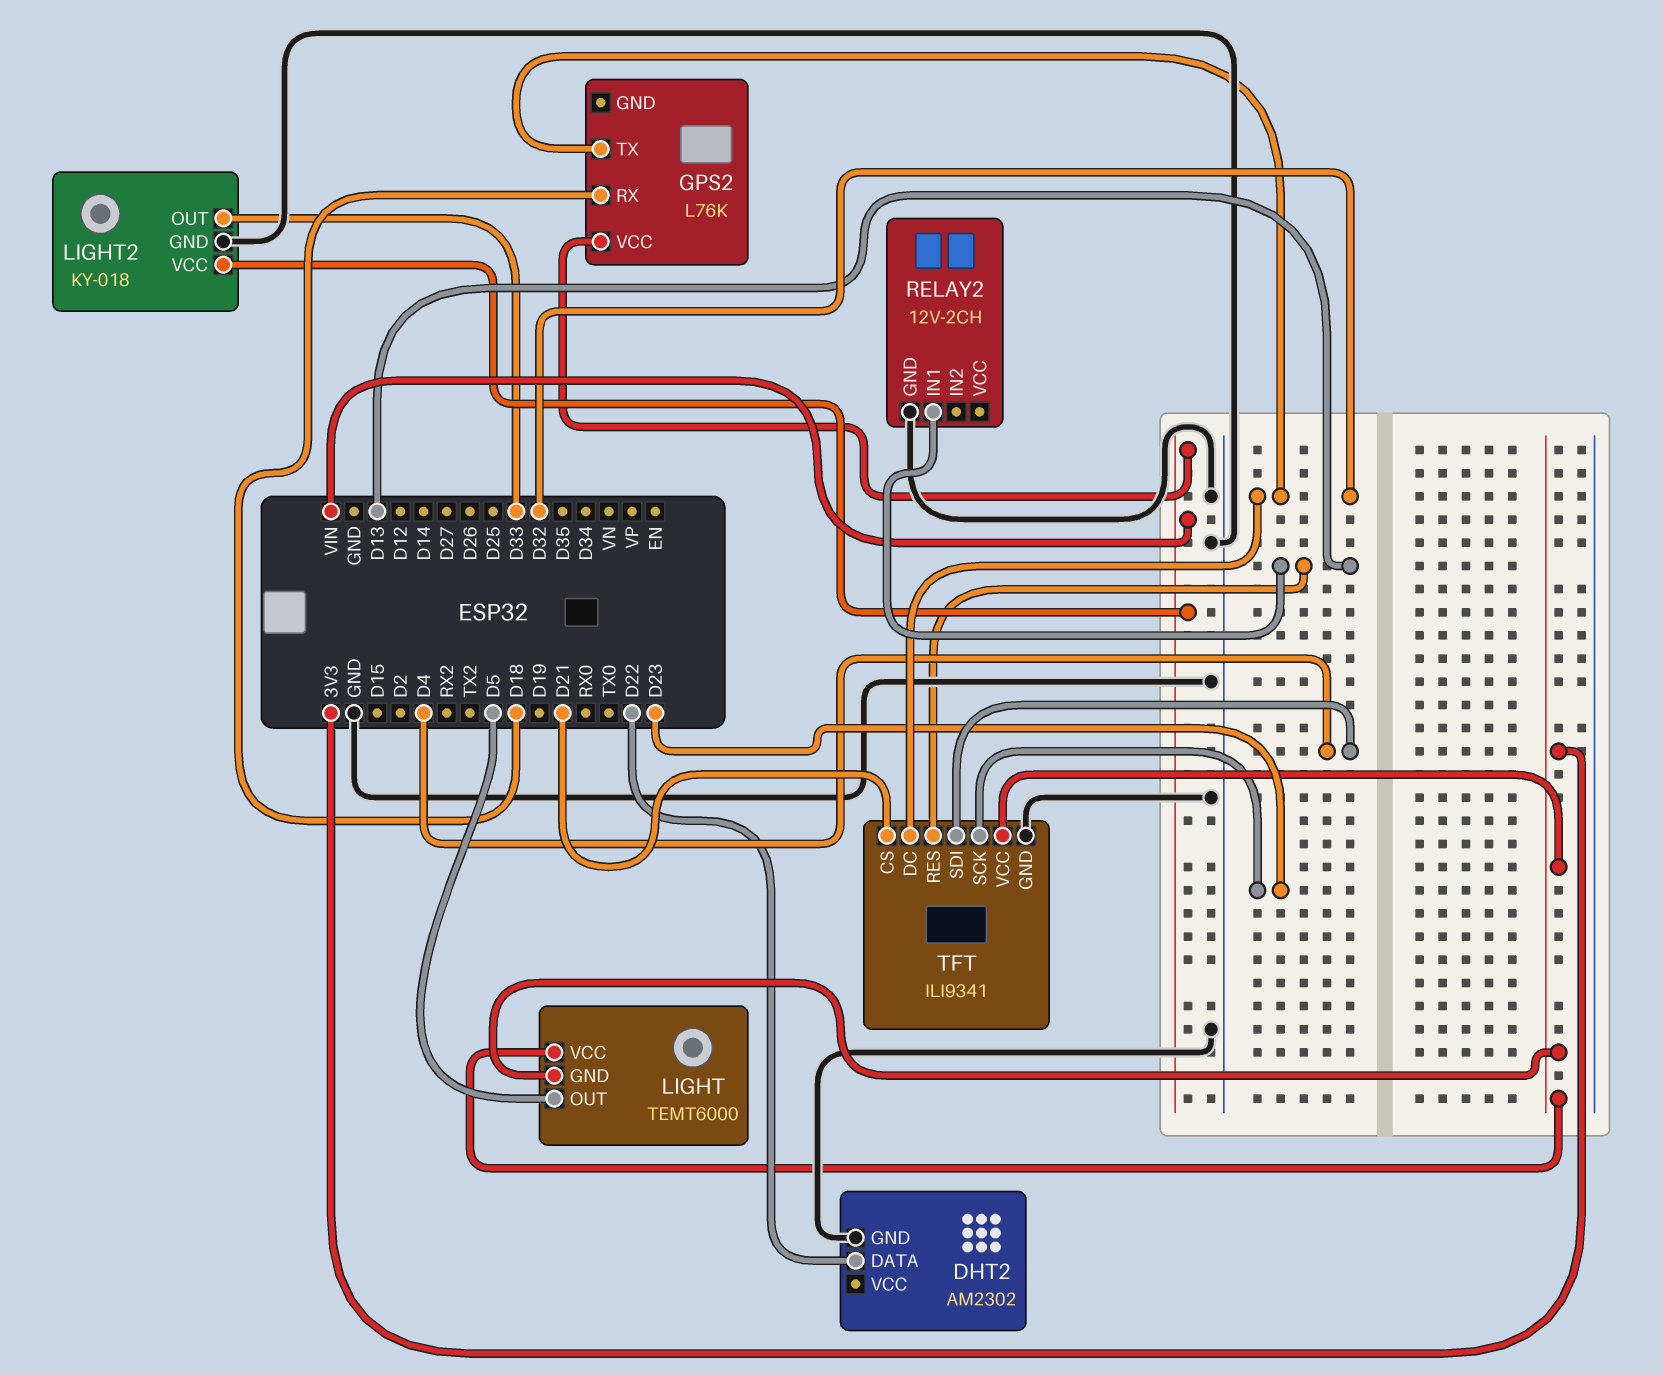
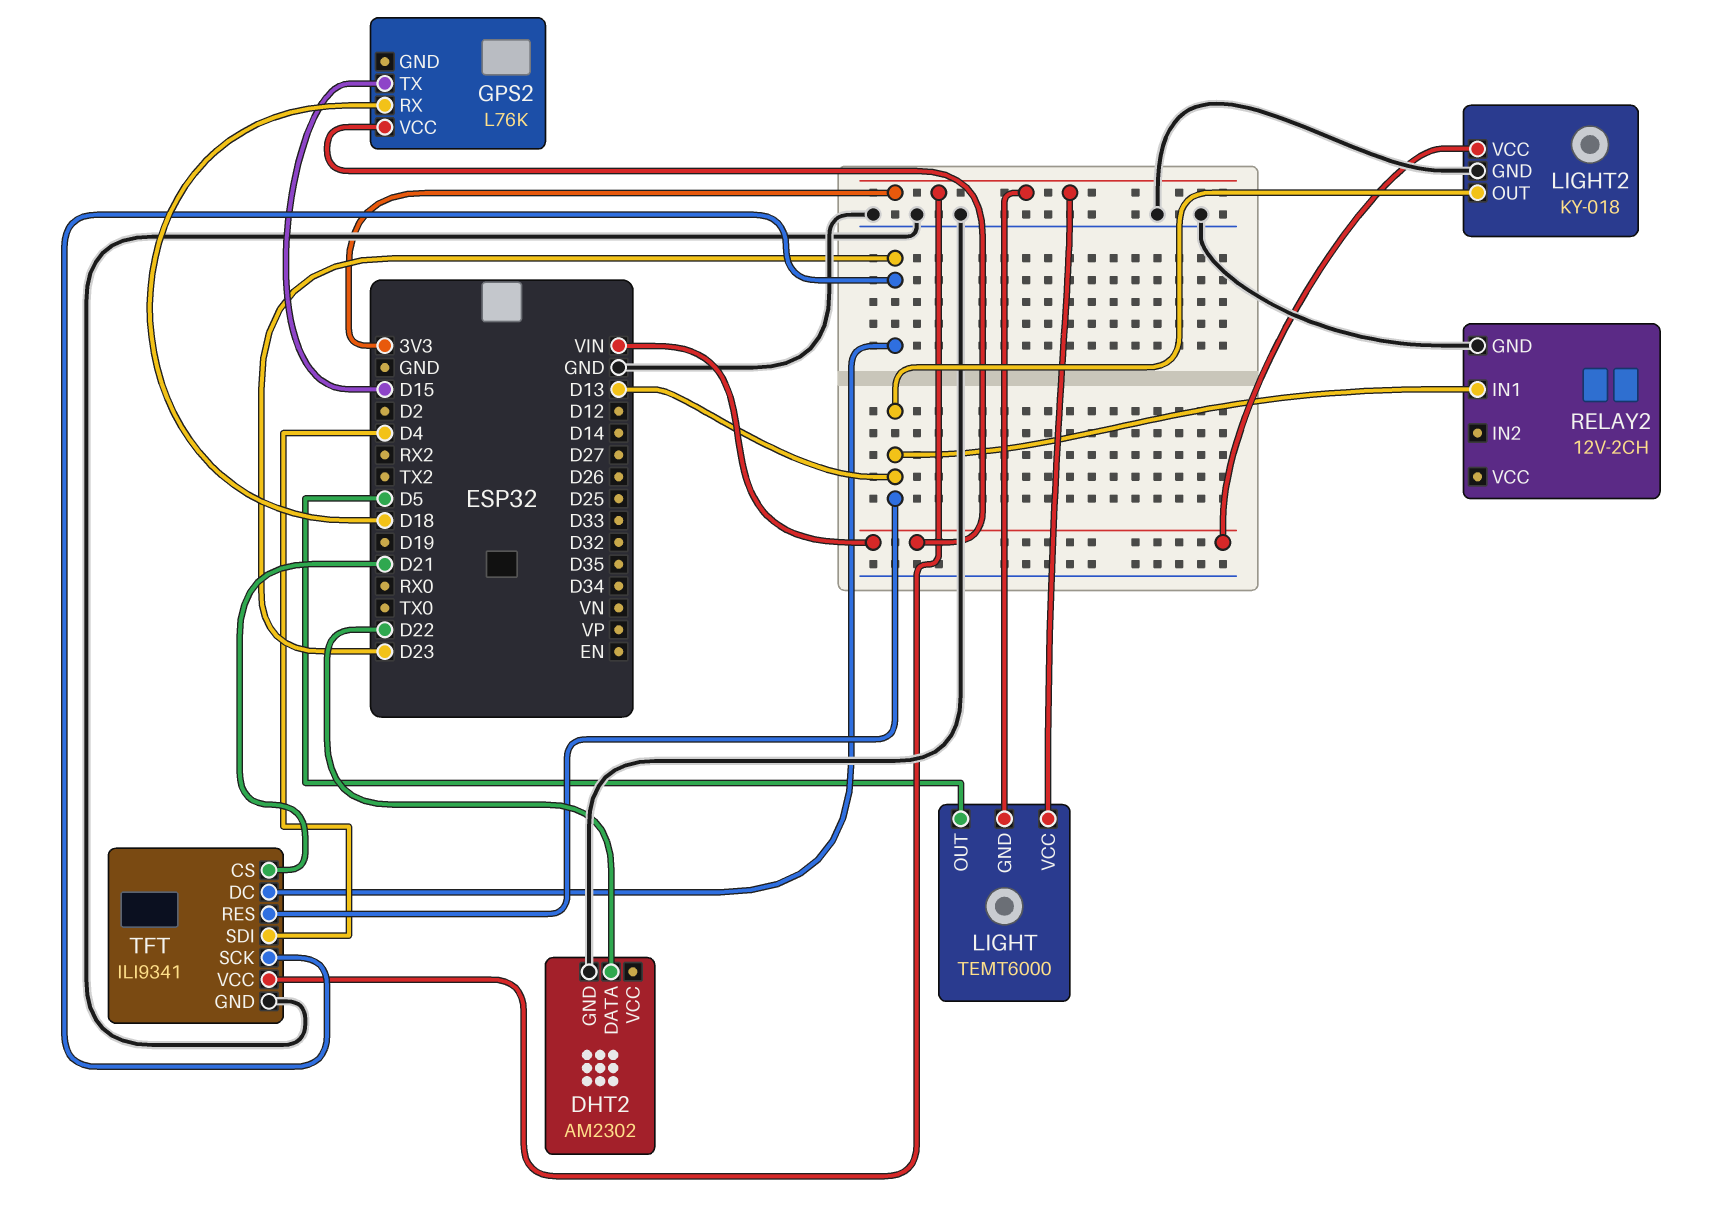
GPS2 pin TX: D32 -> D15
LIGHT2 pin OUT: D33 -> D13
TFT pin DC: D32 -> D23

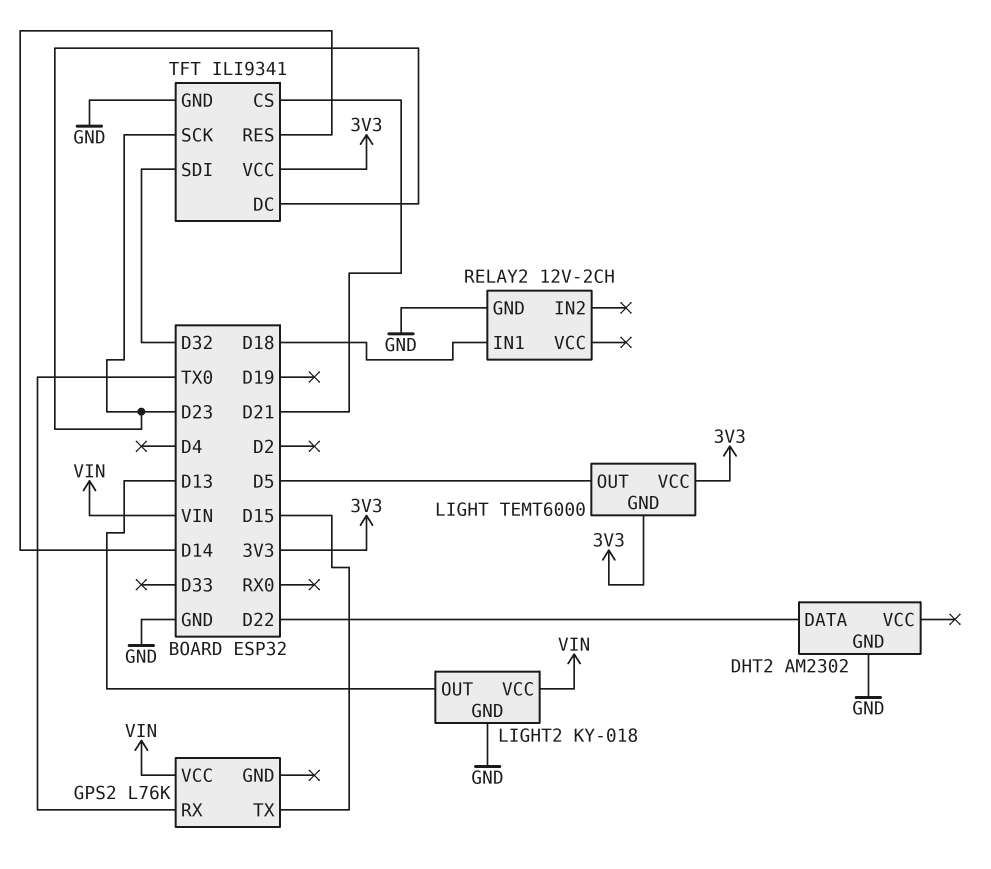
GPS2 pin RX: D18 -> TX0
RELAY2 pin IN1: D13 -> D18
TFT pin RES: D13 -> D14
TFT pin SDI: D4 -> D32

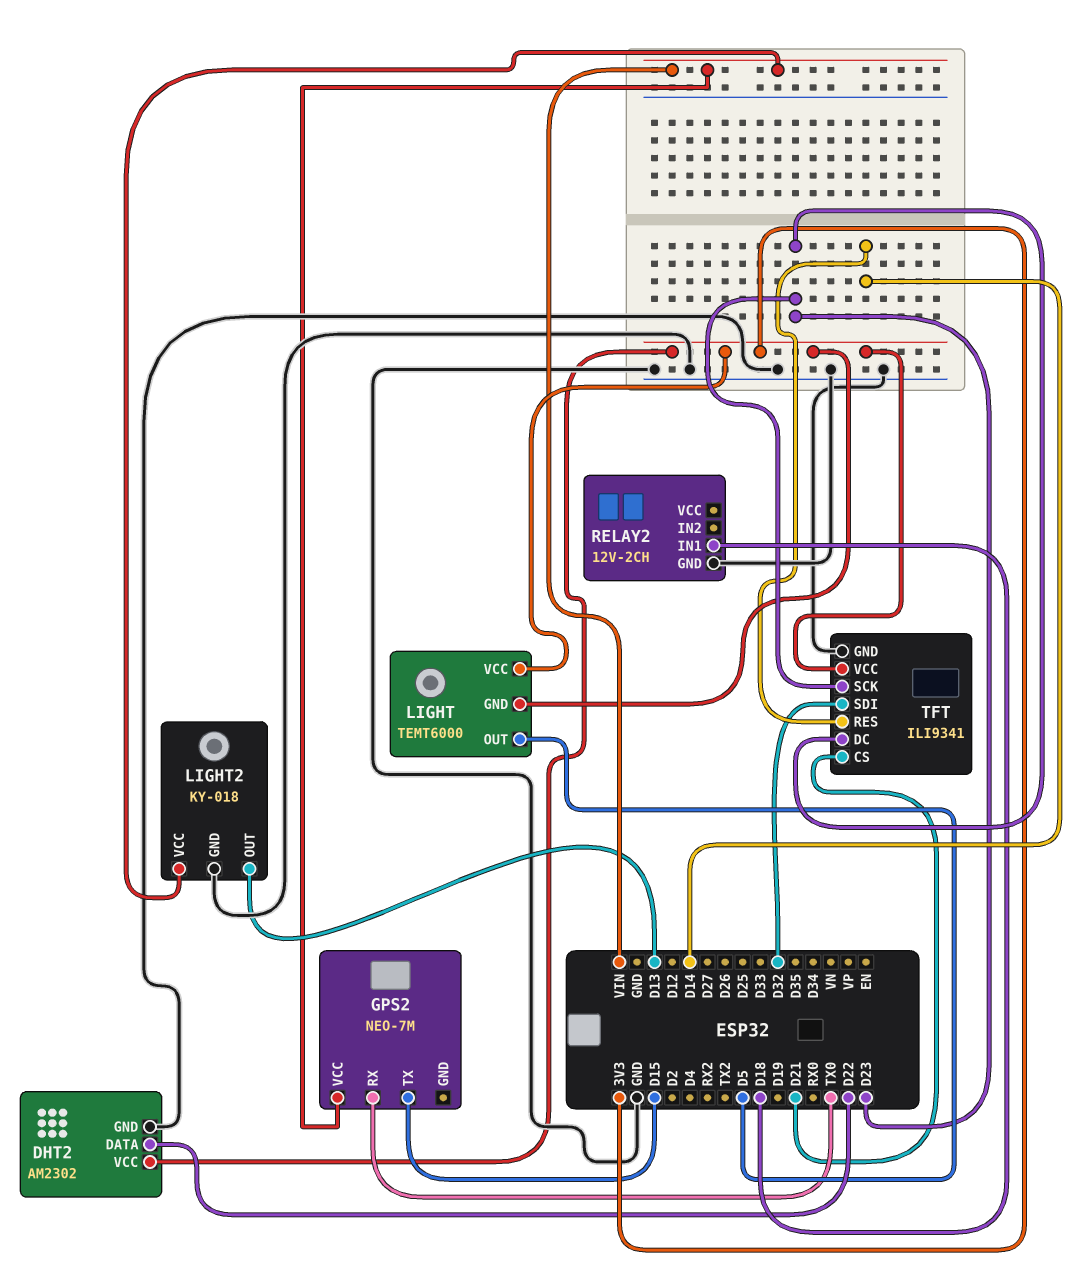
DHT2 pin VCC: none -> 3V3
GPS2: L76K -> NEO-7M

